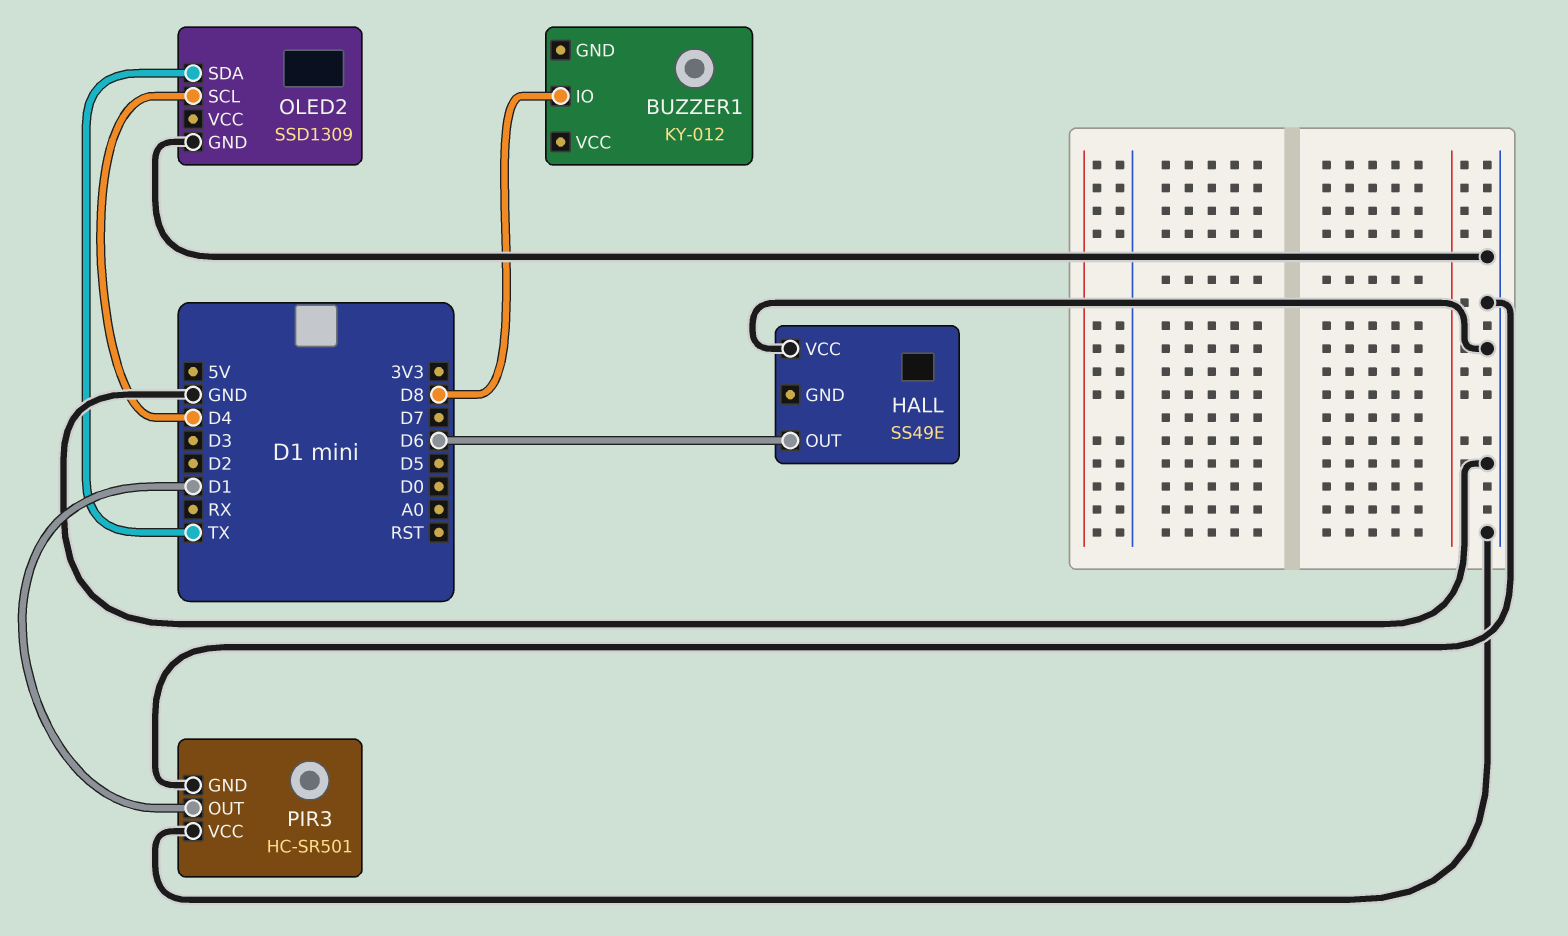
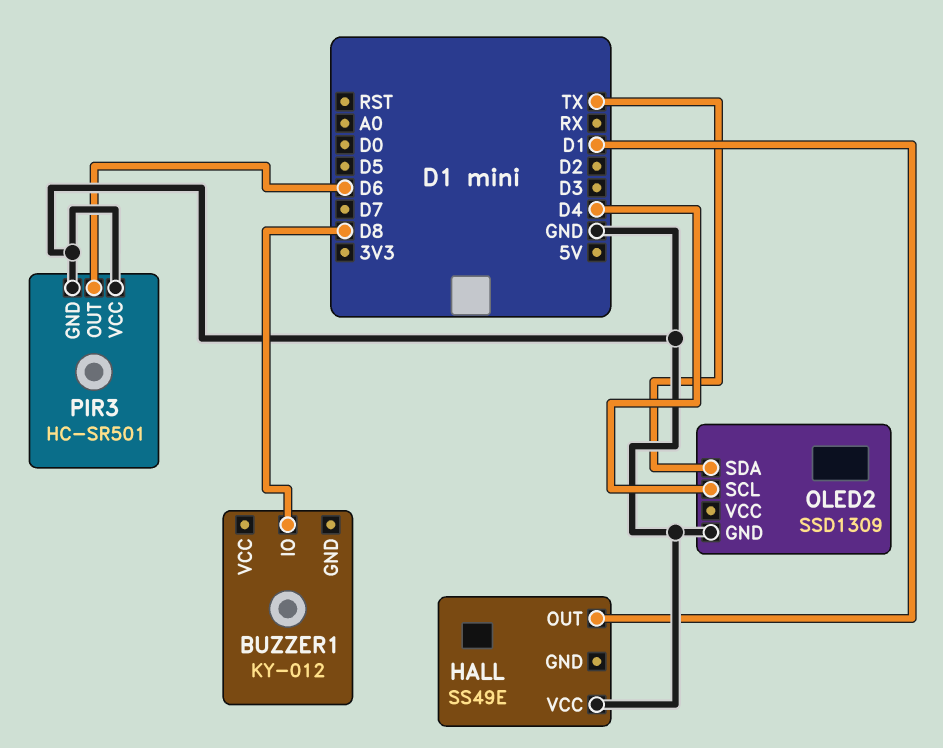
HALL pin OUT: D6 -> D1
PIR3 pin OUT: D1 -> D6

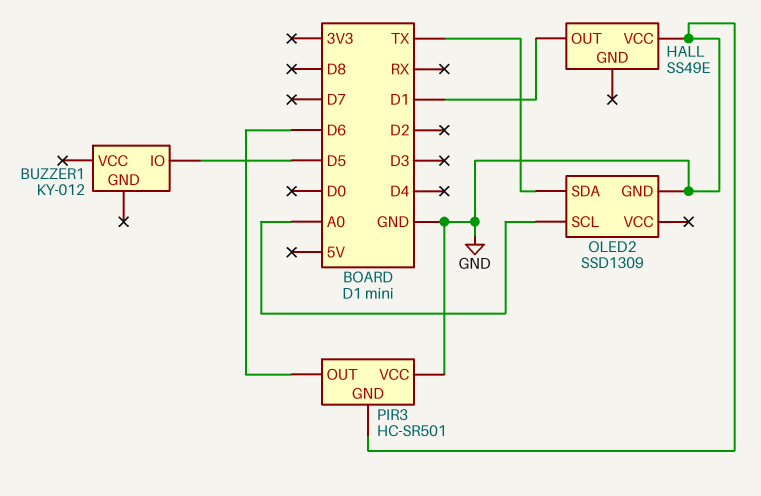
BUZZER1 pin IO: D8 -> D5
OLED2 pin SCL: D4 -> A0

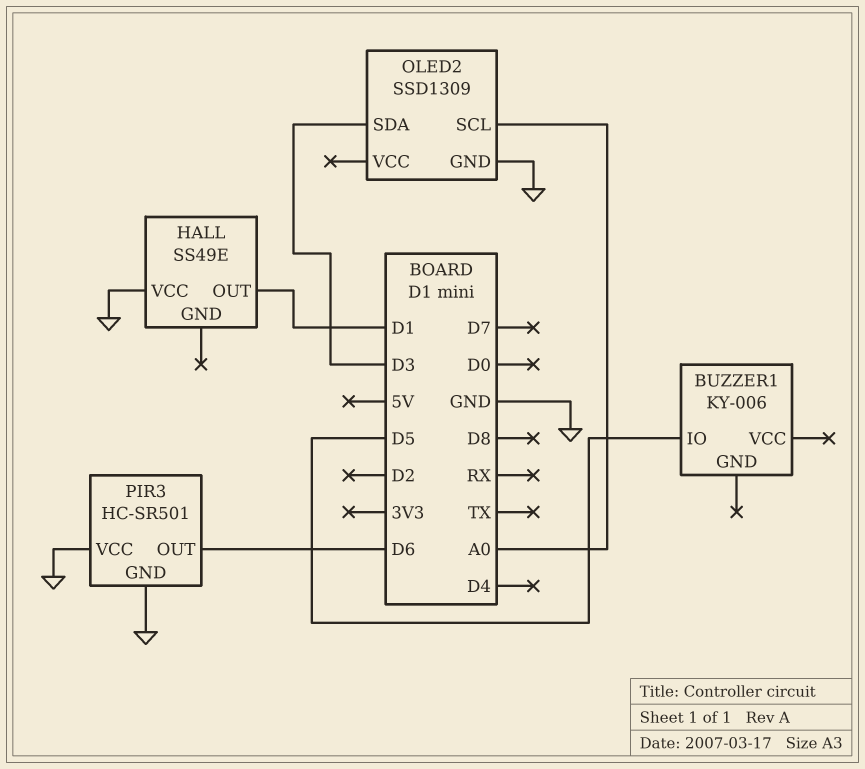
BUZZER1: KY-012 -> KY-006
OLED2 pin SDA: TX -> D3

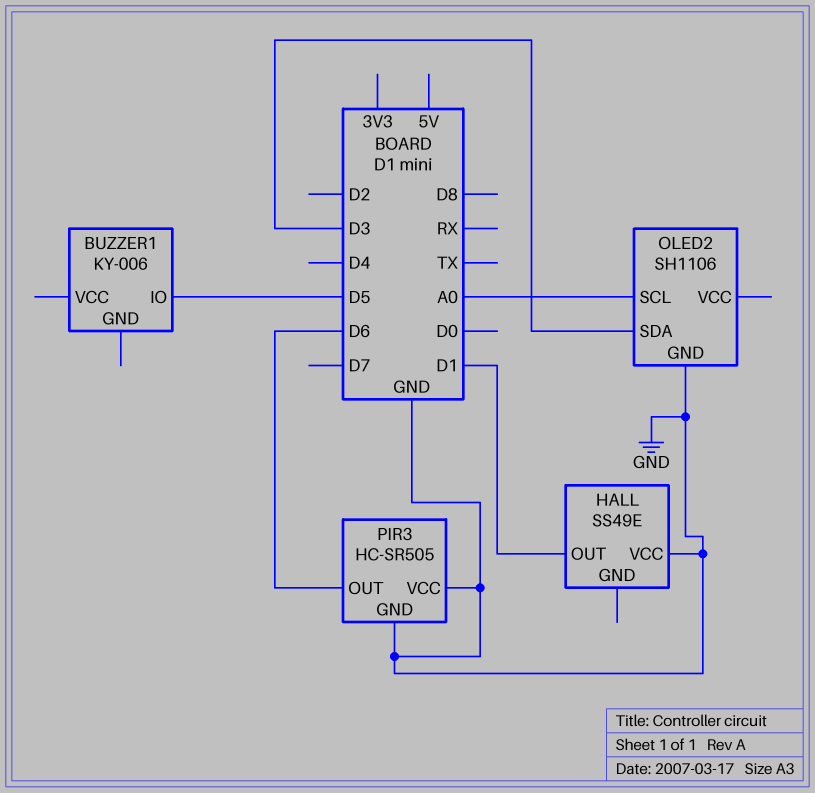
OLED2: SSD1309 -> SH1106
PIR3: HC-SR501 -> HC-SR505

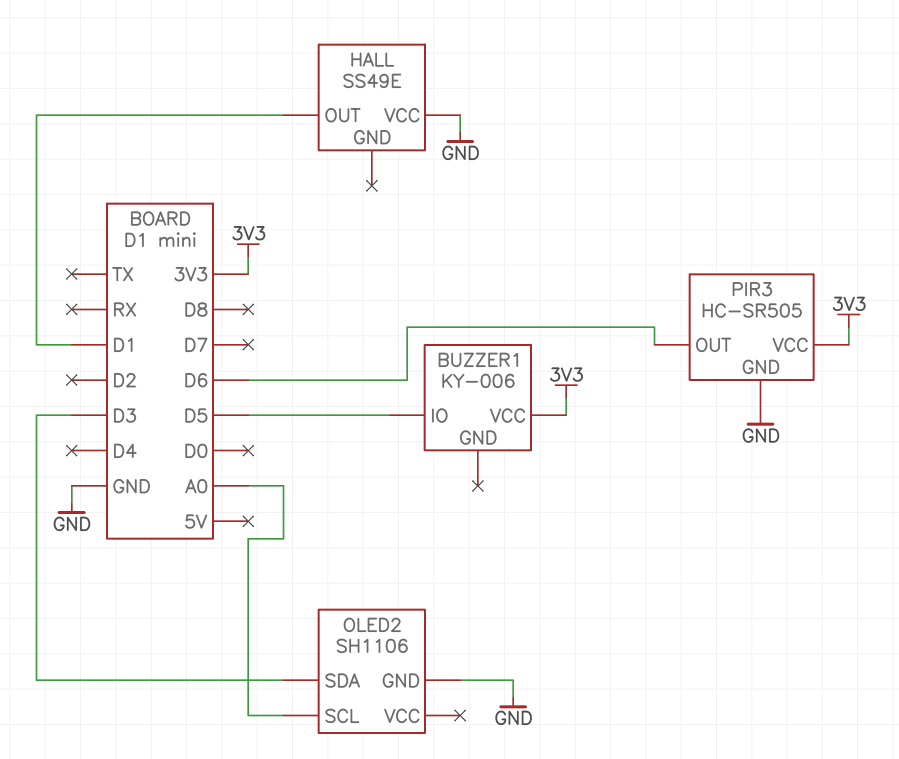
BUZZER1 pin VCC: none -> 3V3
PIR3 pin VCC: GND -> 3V3

